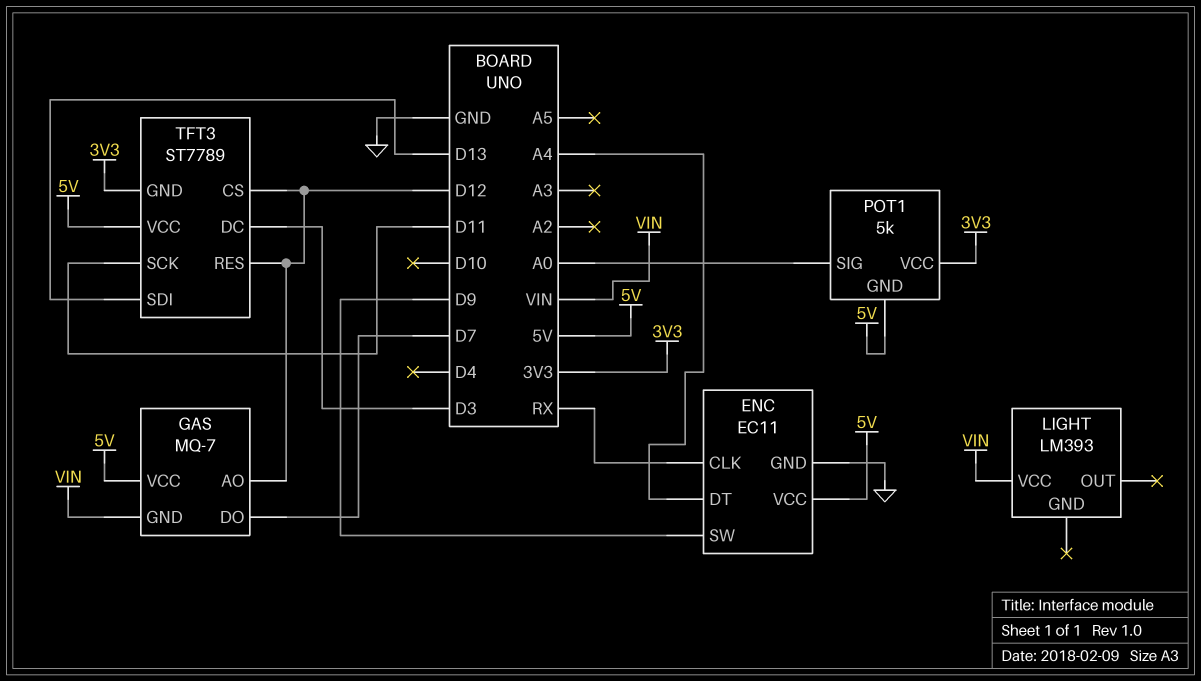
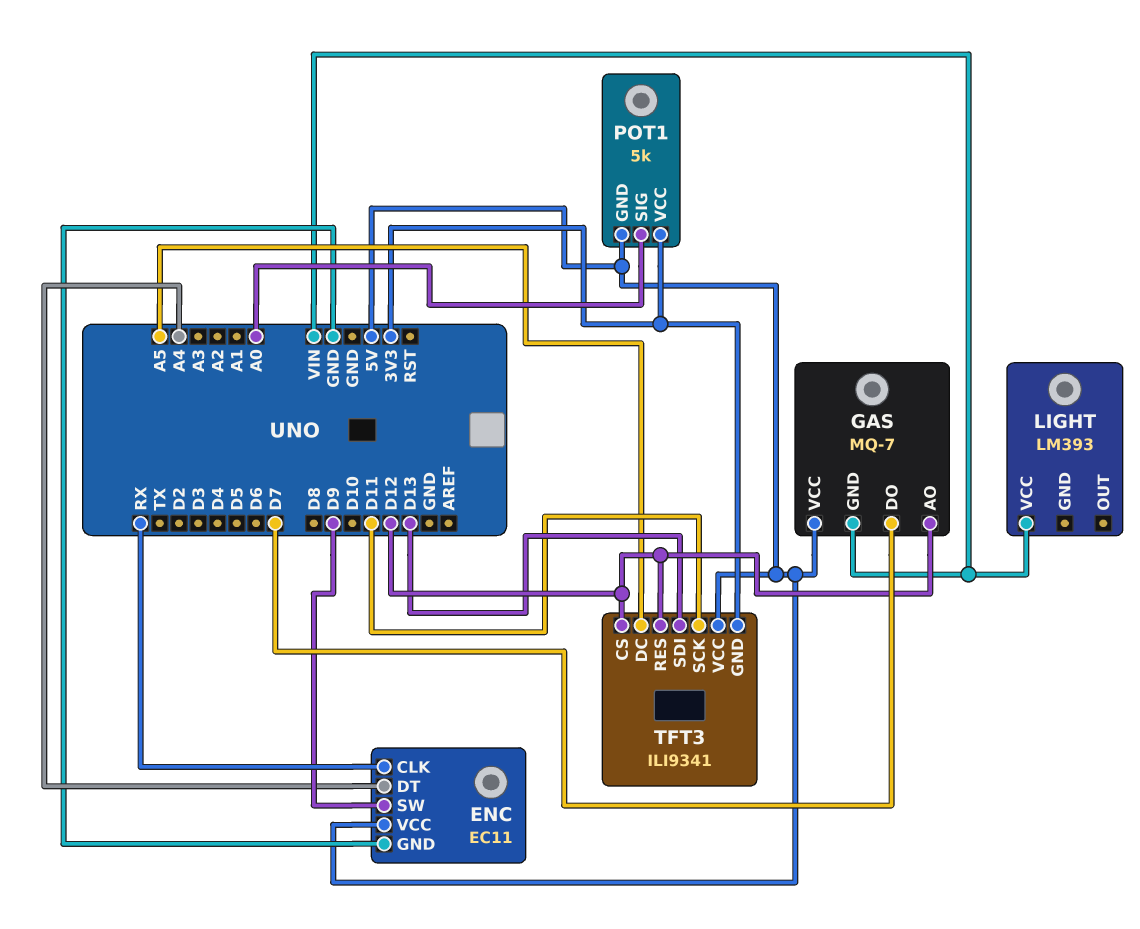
TFT3: ST7789 -> ILI9341
TFT3 pin DC: D3 -> A5

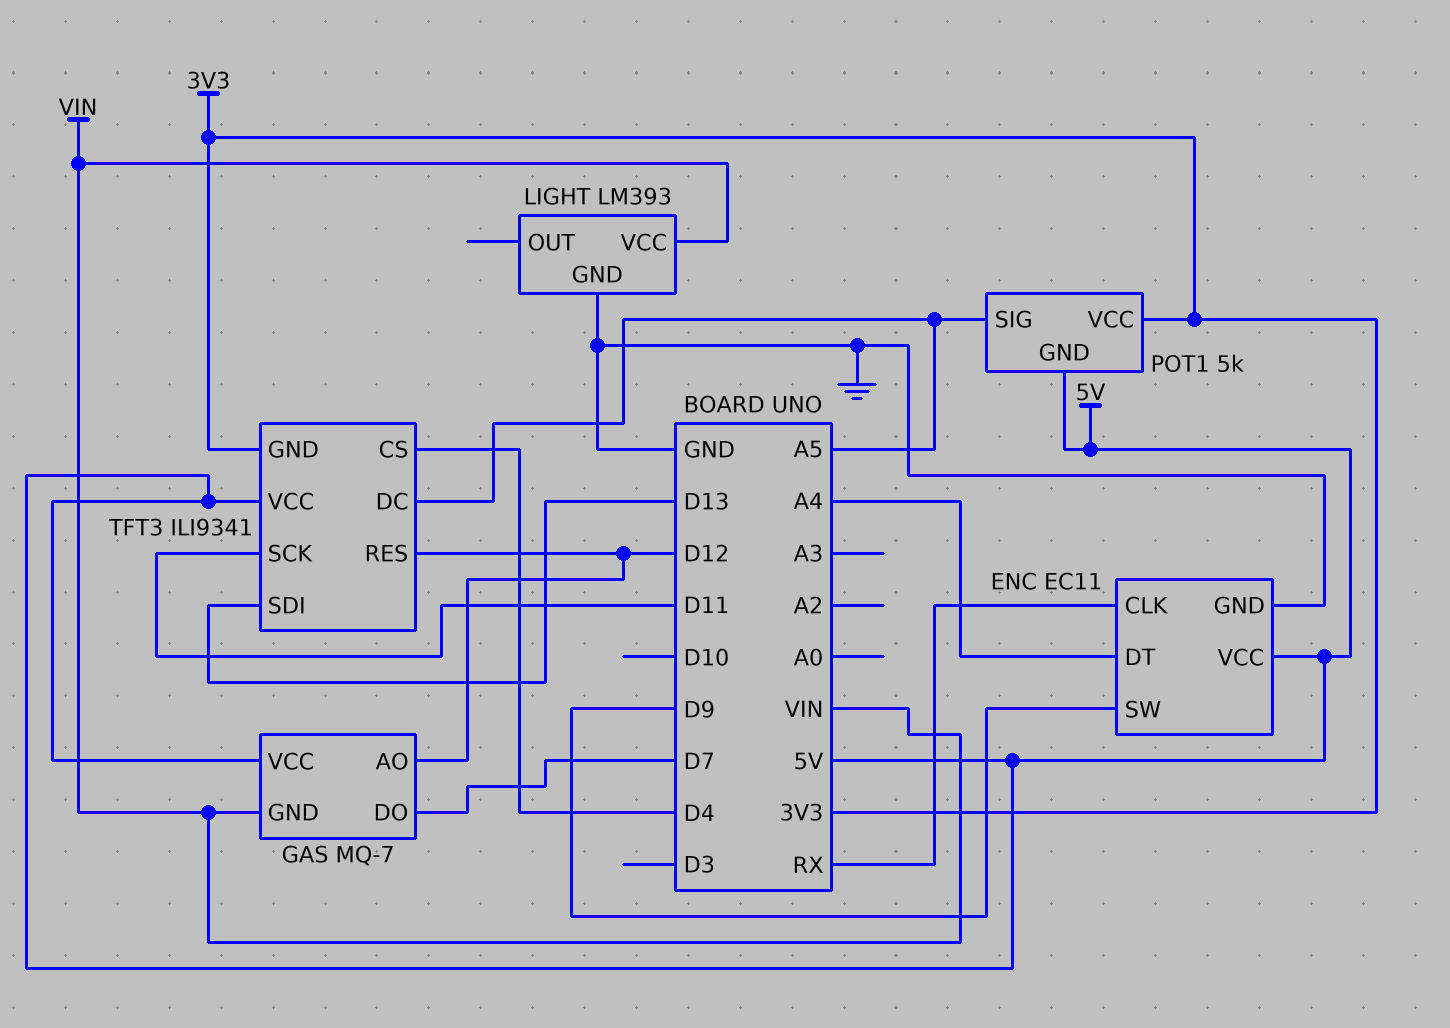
LIGHT pin GND: none -> GND
POT1 pin SIG: A0 -> A5
TFT3 pin CS: D12 -> D4

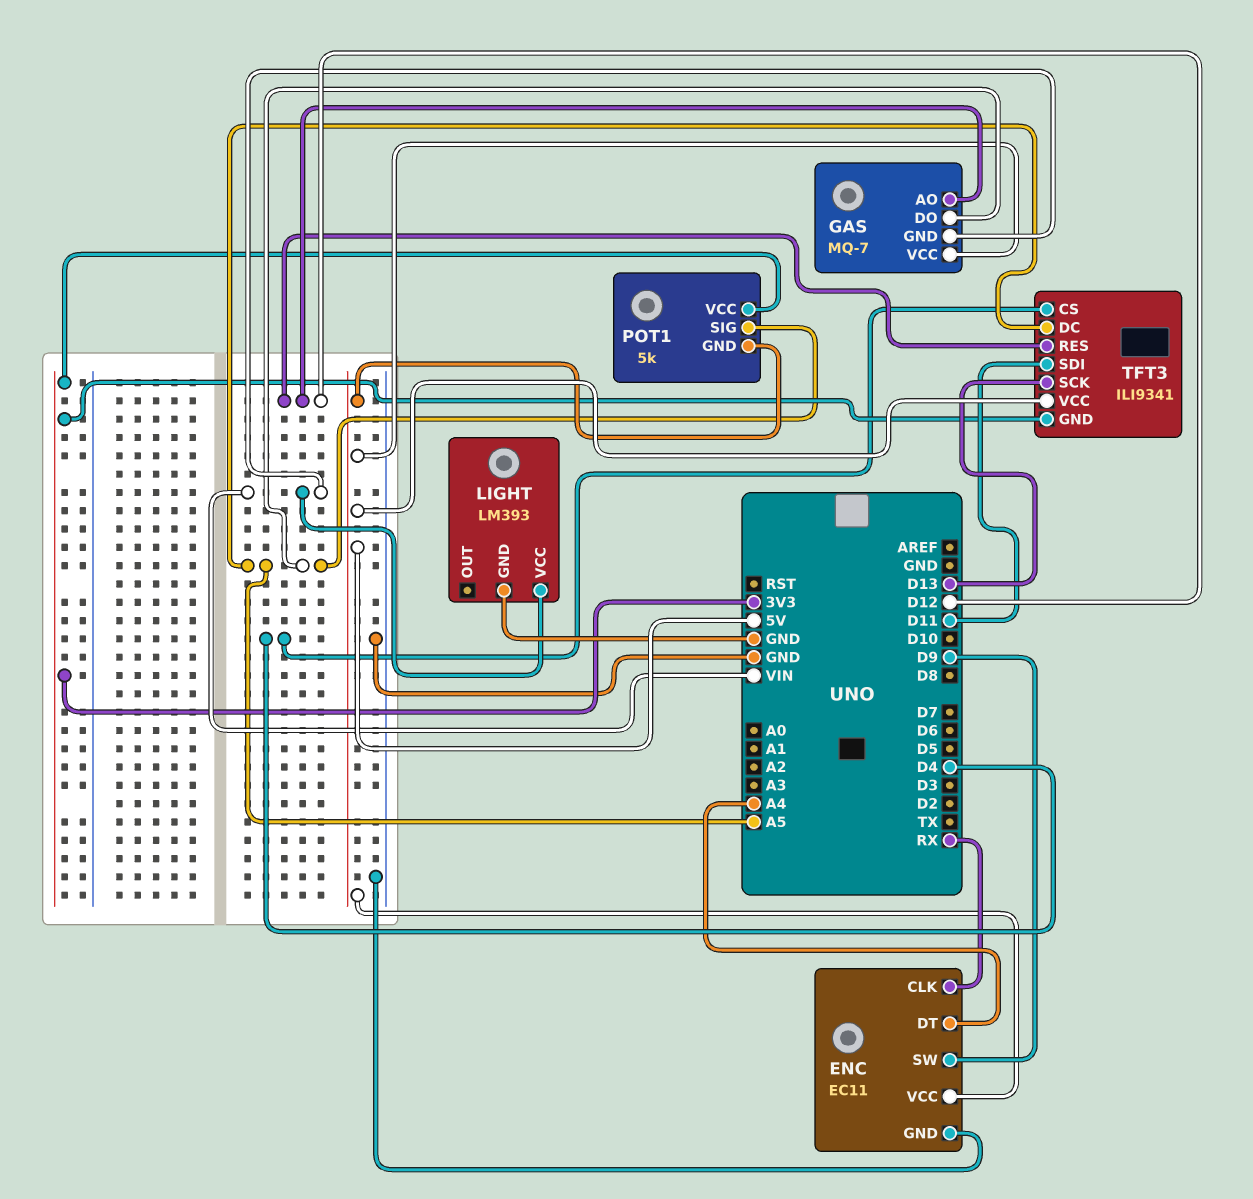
GAS pin DO: D7 -> A5
TFT3 pin SCK: D11 -> D13
TFT3 pin SDI: D13 -> D11

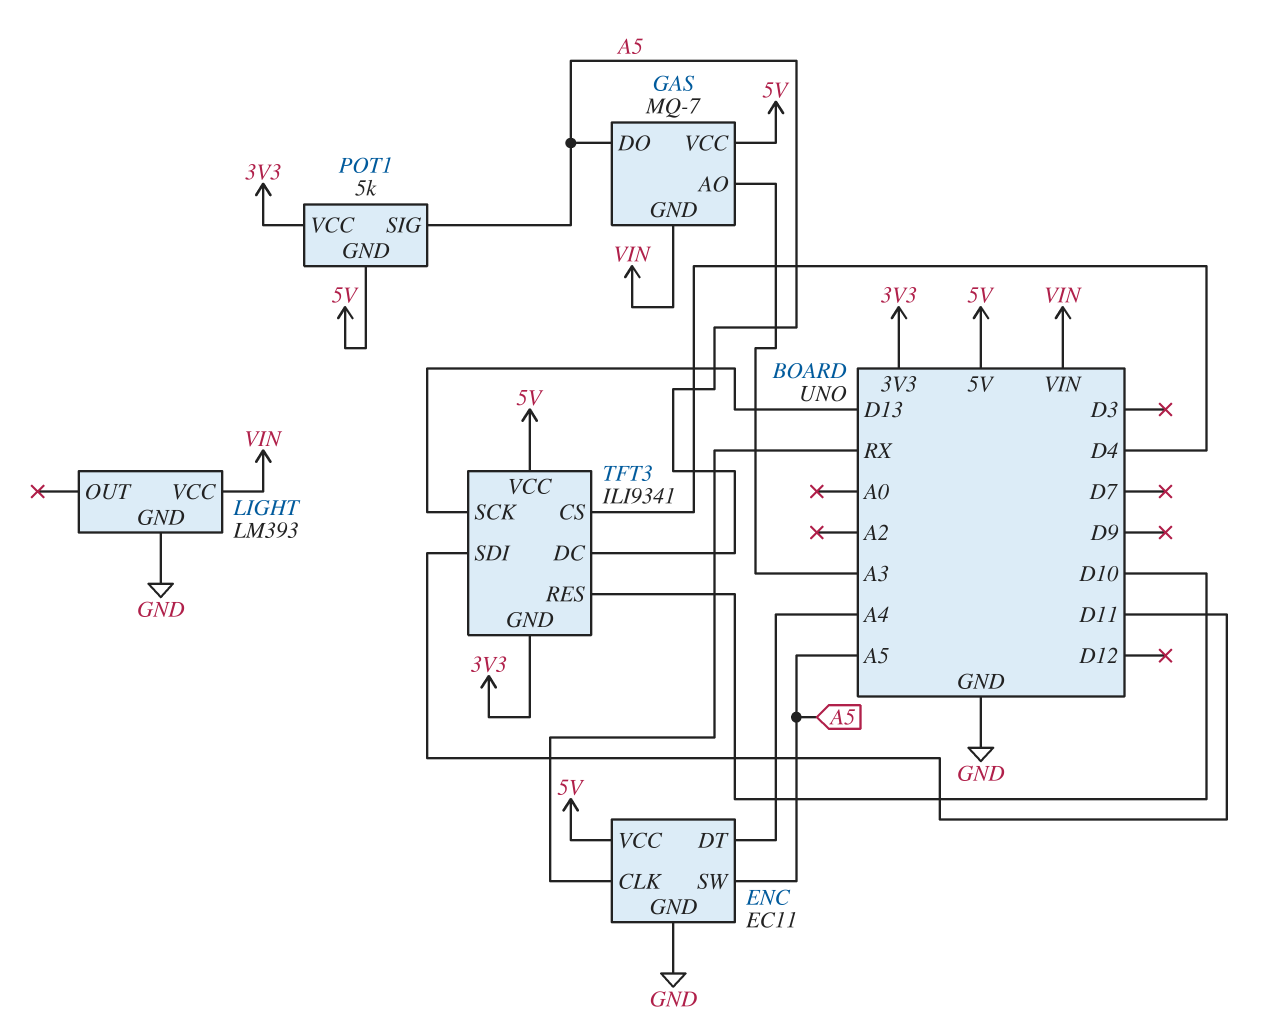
ENC pin SW: D9 -> A5
GAS pin AO: D12 -> A3
TFT3 pin RES: D12 -> D10

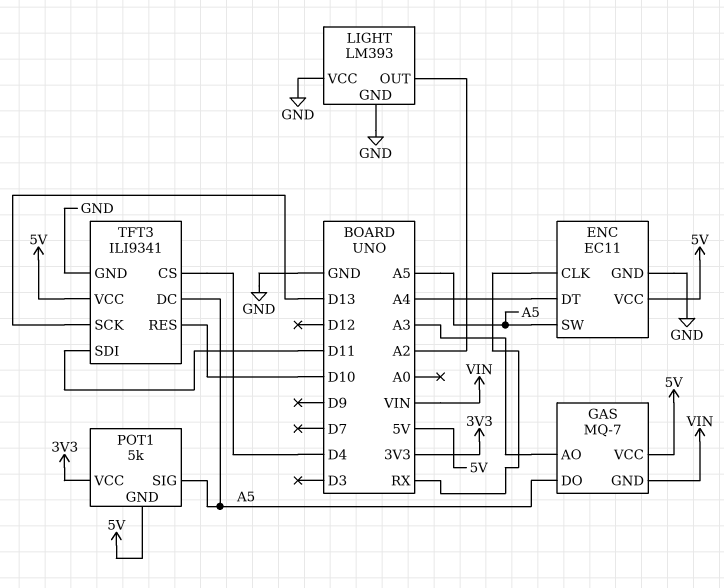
LIGHT pin OUT: none -> A2
LIGHT pin VCC: VIN -> GND
TFT3 pin GND: 3V3 -> GND

